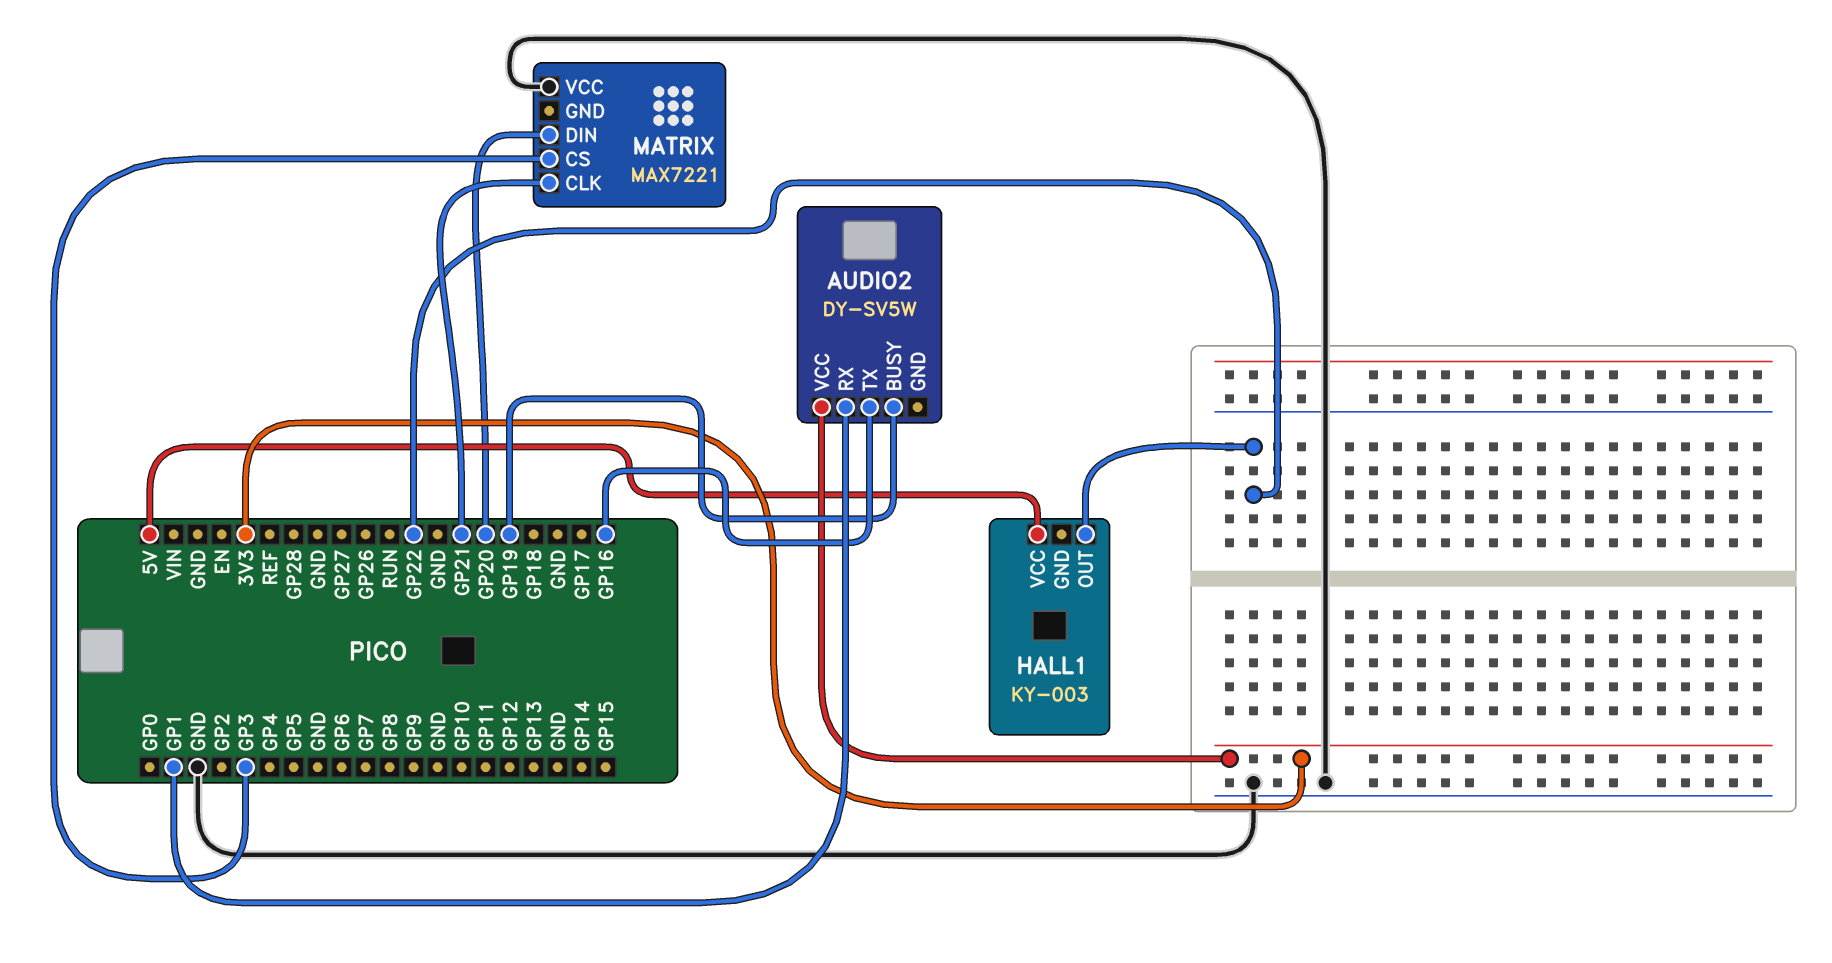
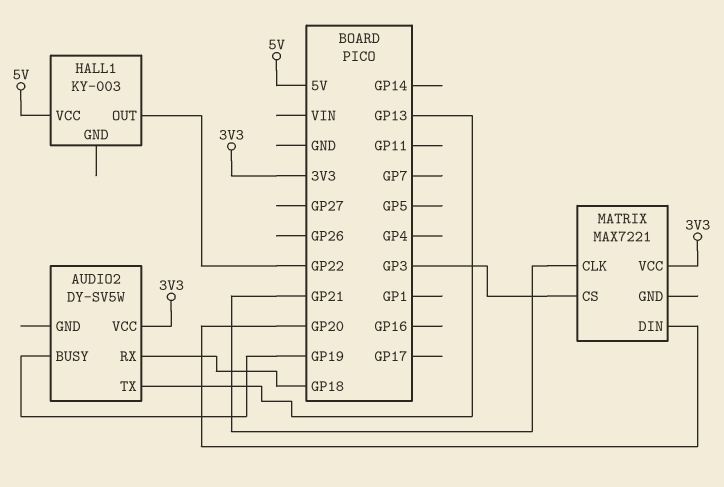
AUDIO2 pin RX: GP1 -> GP18
AUDIO2 pin TX: GP16 -> GP13
MATRIX pin VCC: GND -> 3V3

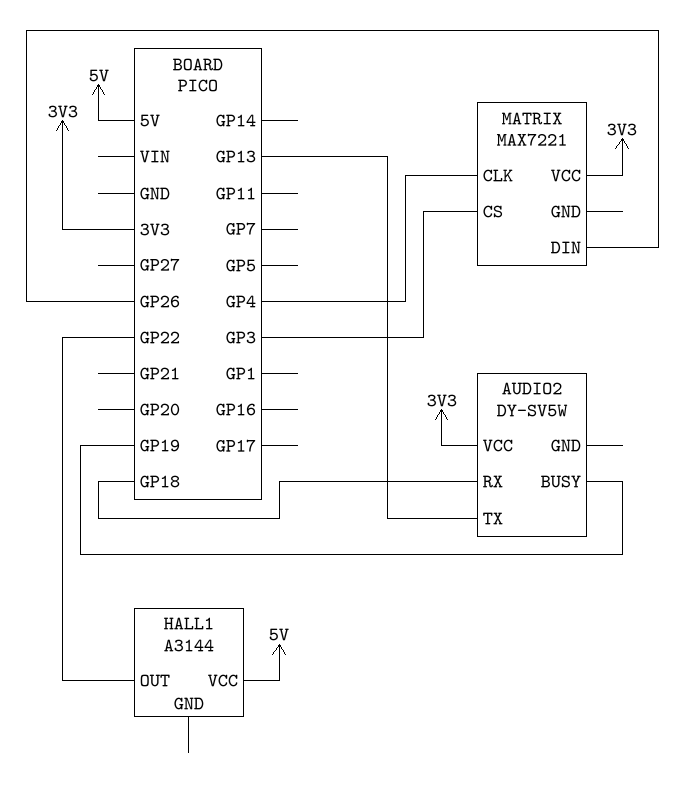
HALL1: KY-003 -> A3144
MATRIX pin CLK: GP21 -> GP4
MATRIX pin DIN: GP20 -> GP26

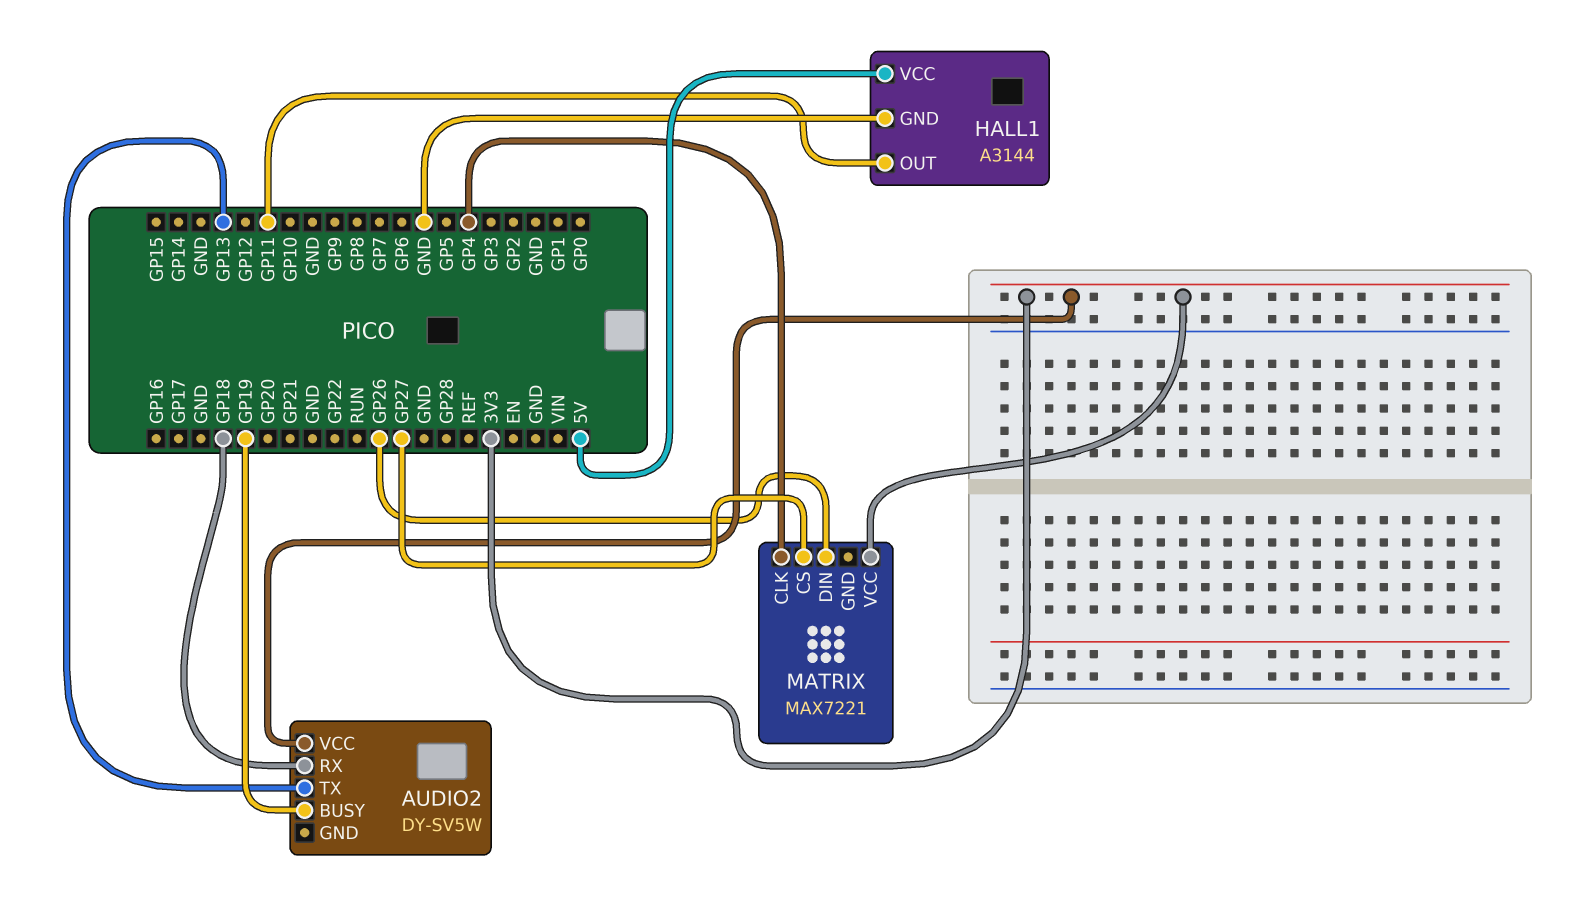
HALL1 pin GND: none -> GND
HALL1 pin OUT: GP22 -> GP11
MATRIX pin CS: GP3 -> GP27

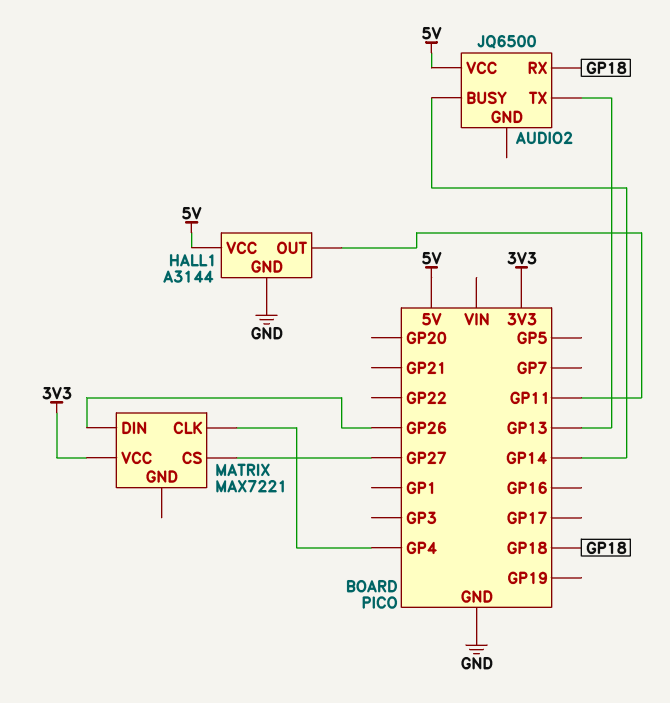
AUDIO2: DY-SV5W -> JQ6500
AUDIO2 pin BUSY: GP19 -> GP14
AUDIO2 pin VCC: 3V3 -> 5V

